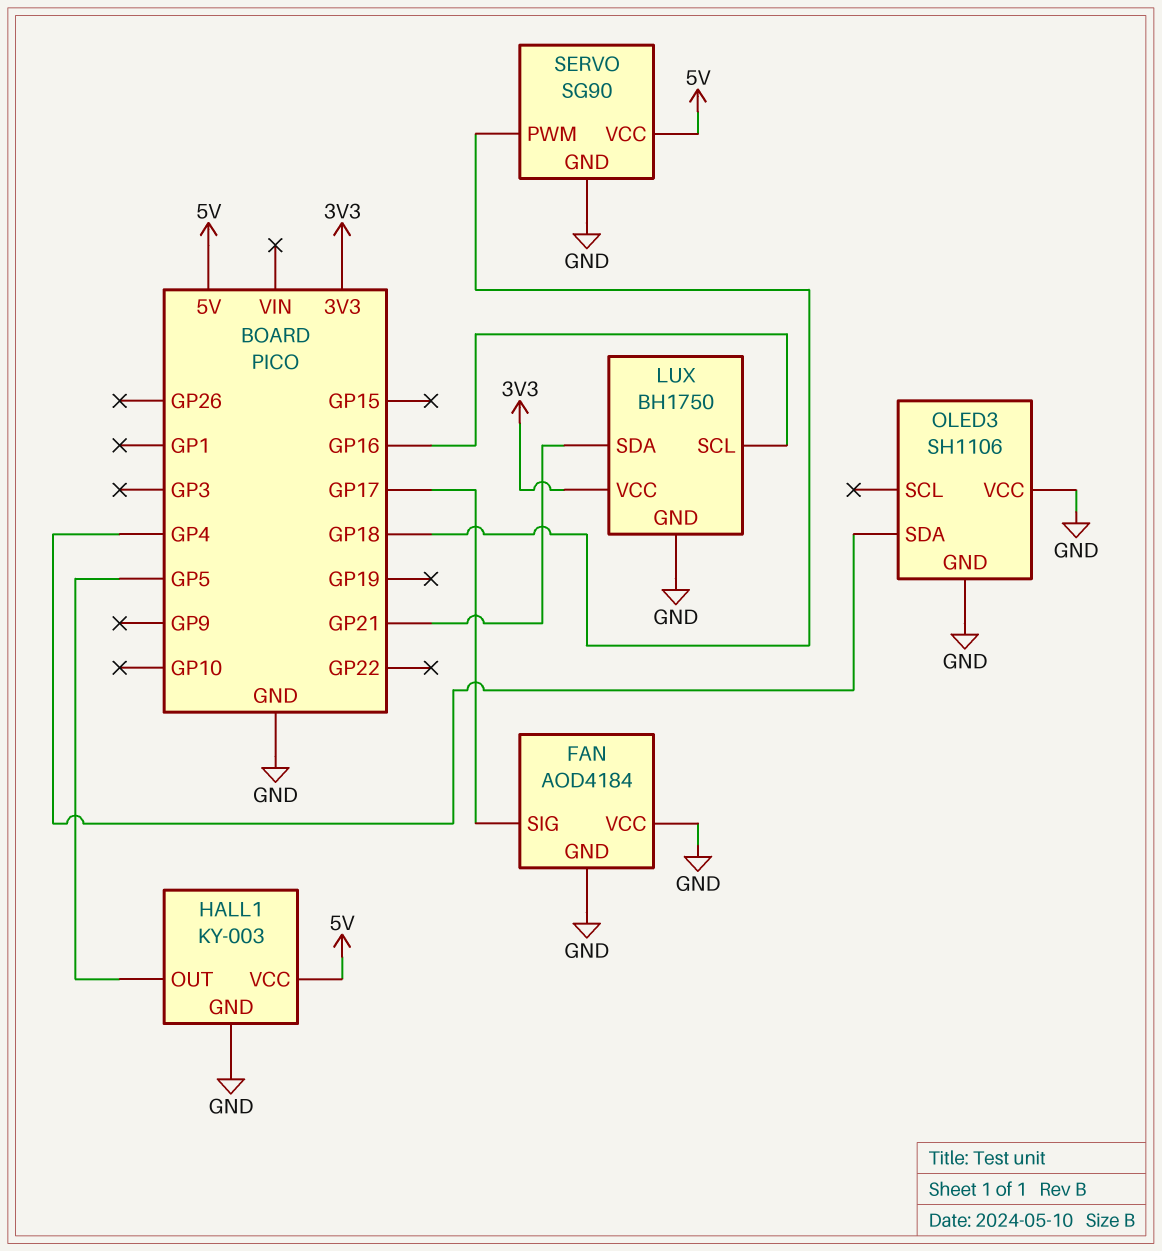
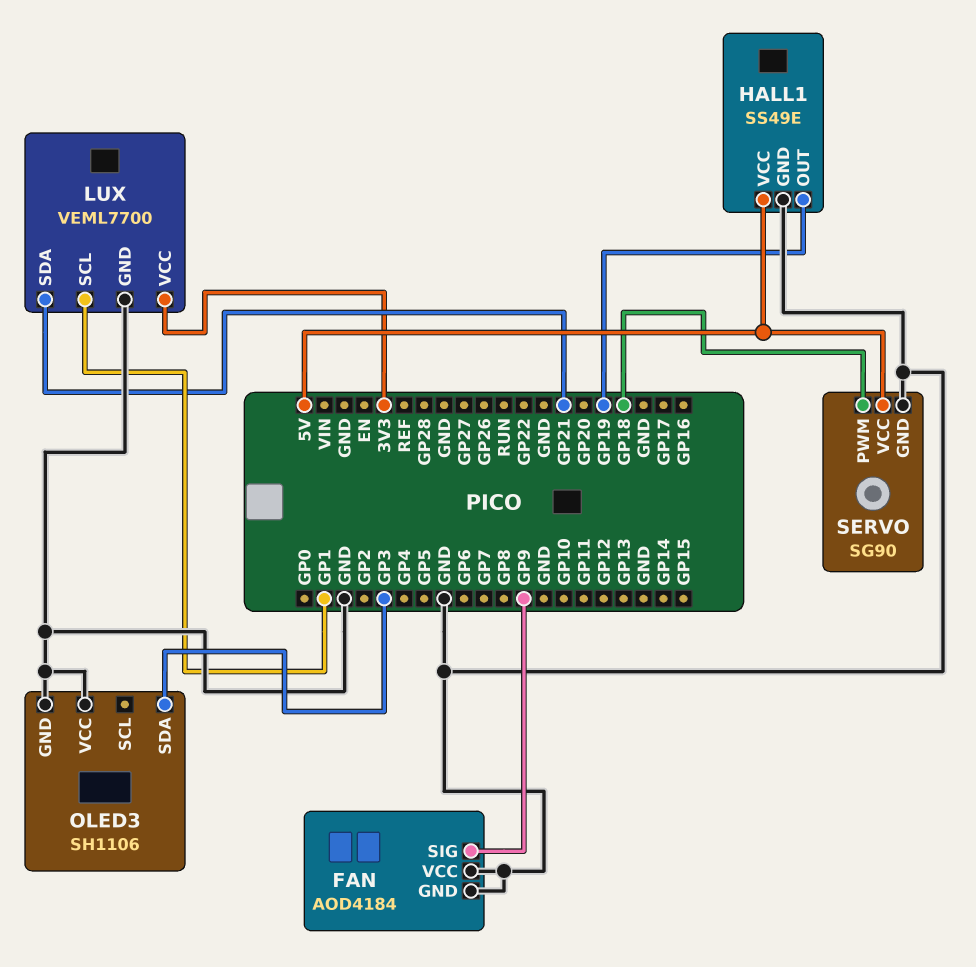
FAN pin SIG: GP17 -> GP9
HALL1: KY-003 -> SS49E
HALL1 pin OUT: GP5 -> GP19
LUX: BH1750 -> VEML7700
LUX pin SCL: GP16 -> GP1
OLED3 pin SDA: GP4 -> GP3

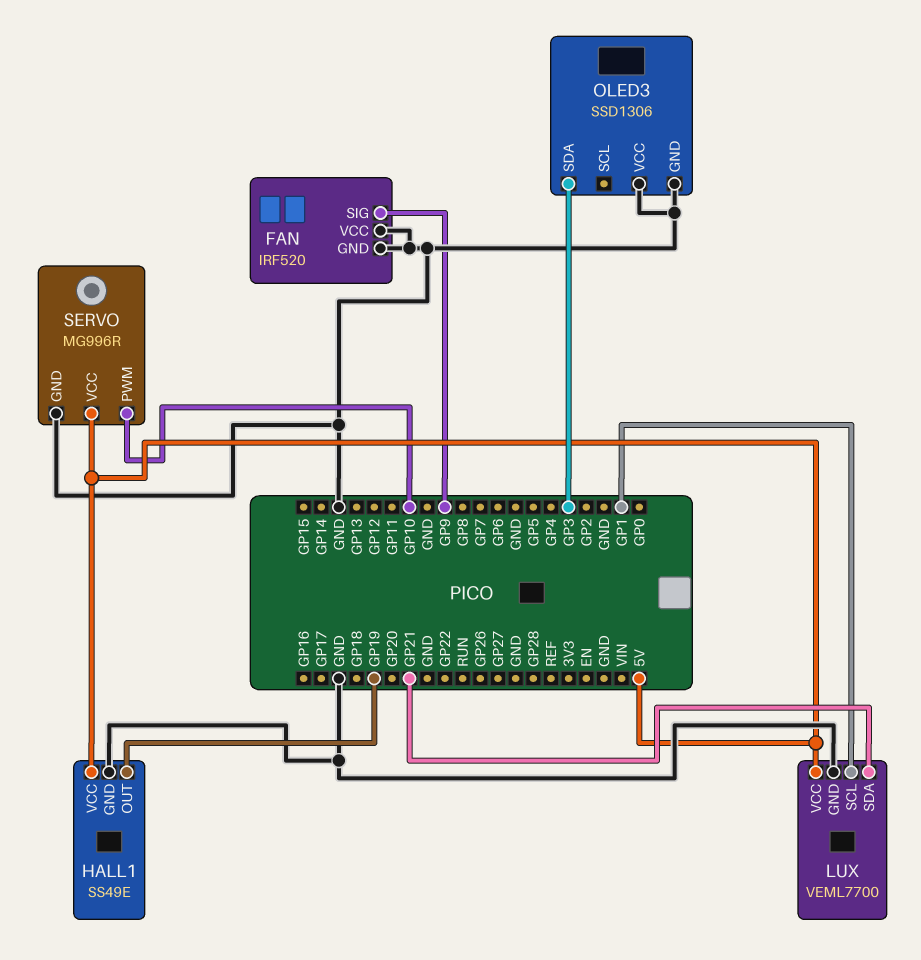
FAN: AOD4184 -> IRF520
LUX pin VCC: 3V3 -> 5V
OLED3: SH1106 -> SSD1306
SERVO: SG90 -> MG996R
SERVO pin PWM: GP18 -> GP10

